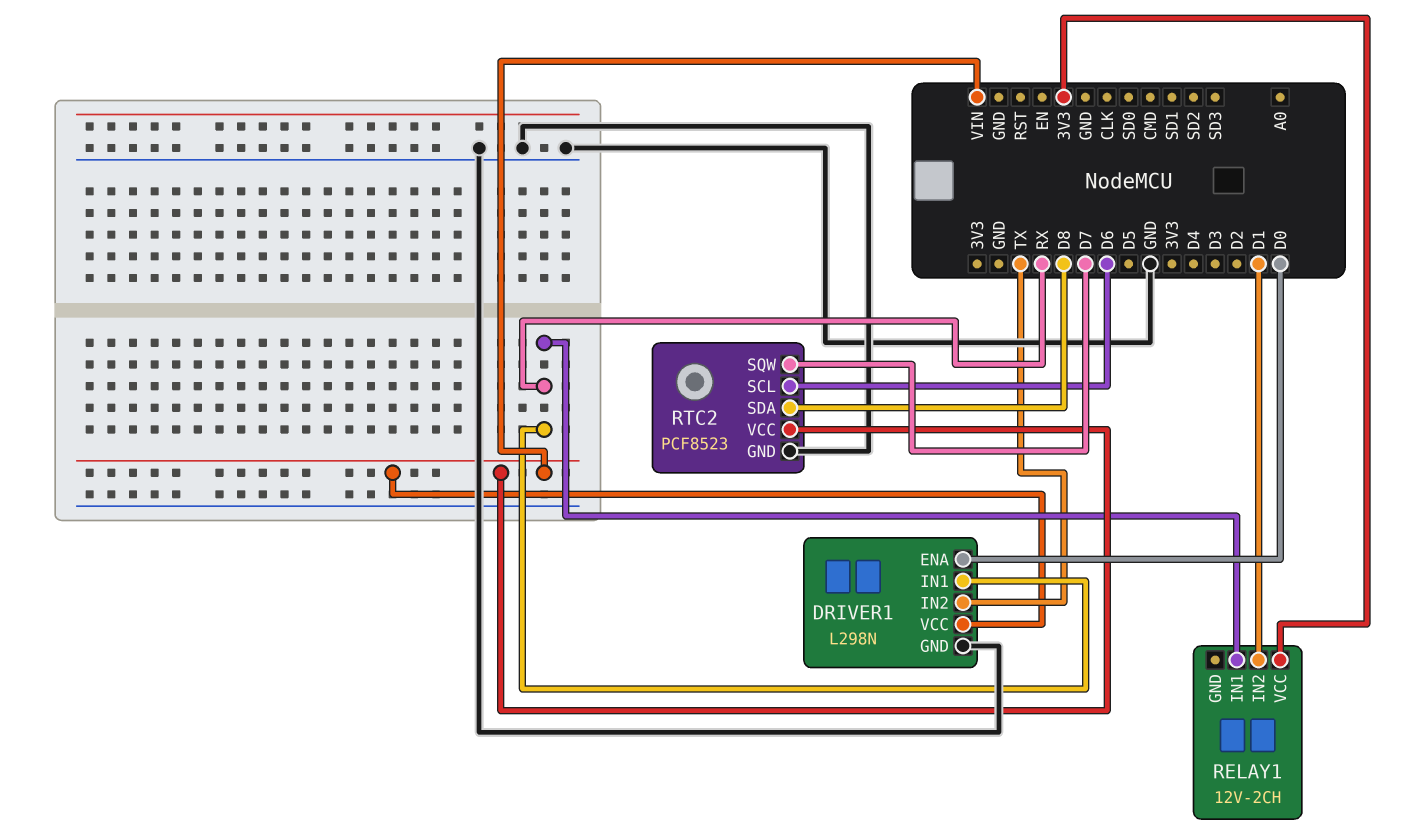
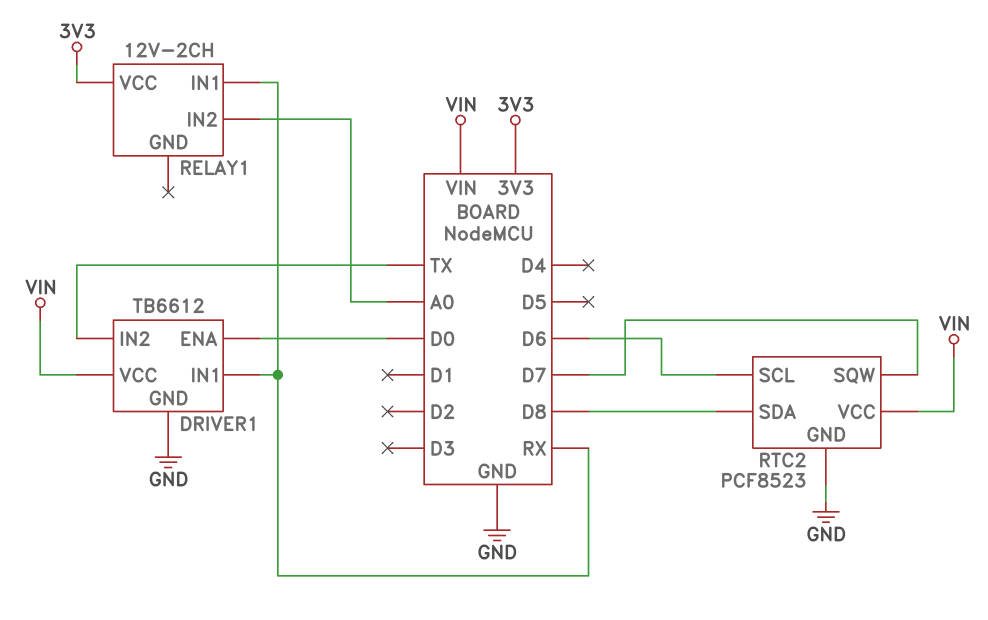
DRIVER1: L298N -> TB6612
RELAY1 pin IN2: D1 -> A0

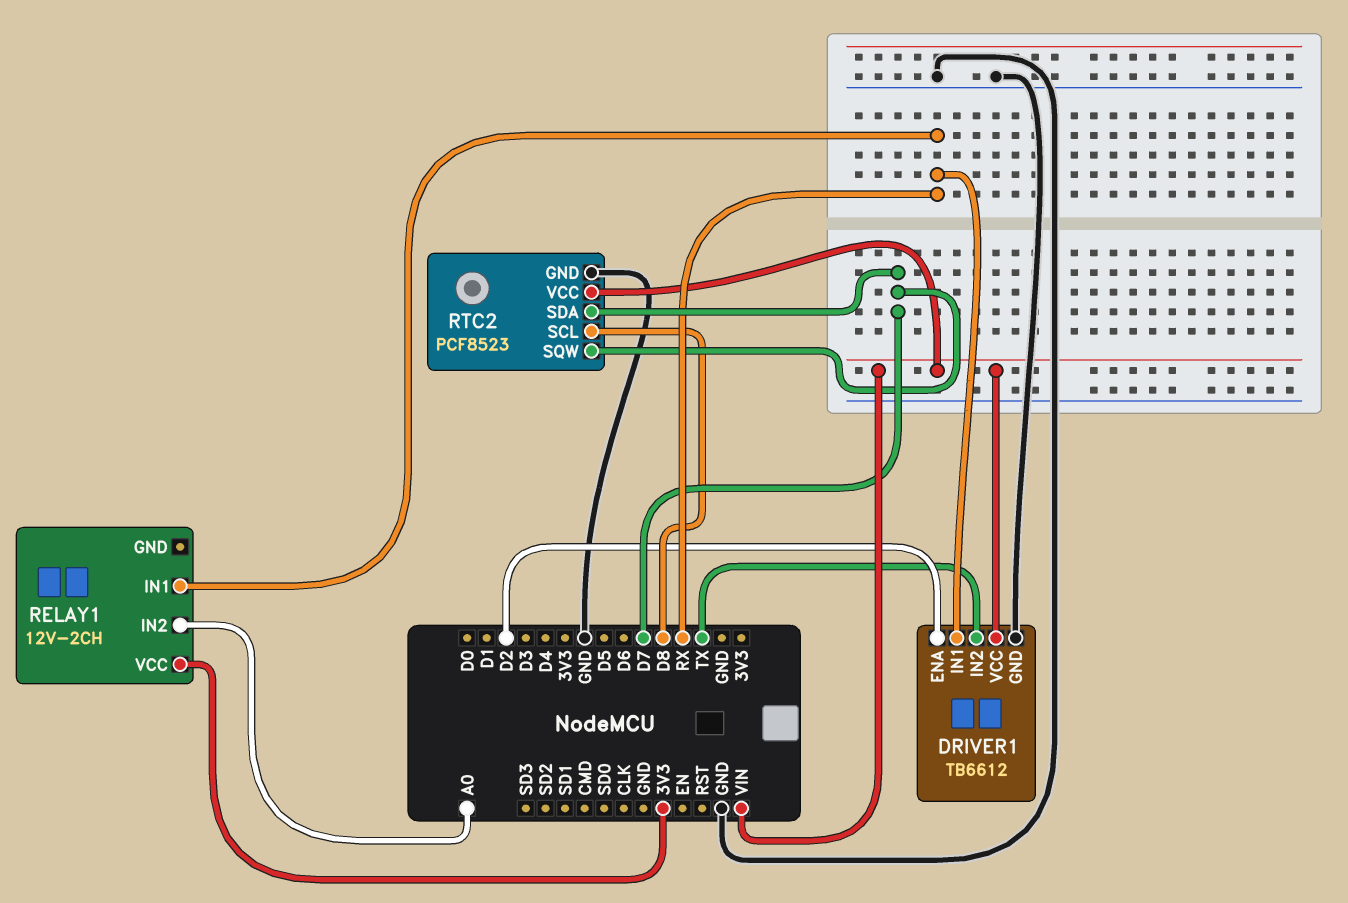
DRIVER1 pin ENA: D0 -> D2
RTC2 pin SCL: D6 -> D8
RTC2 pin SDA: D8 -> D7

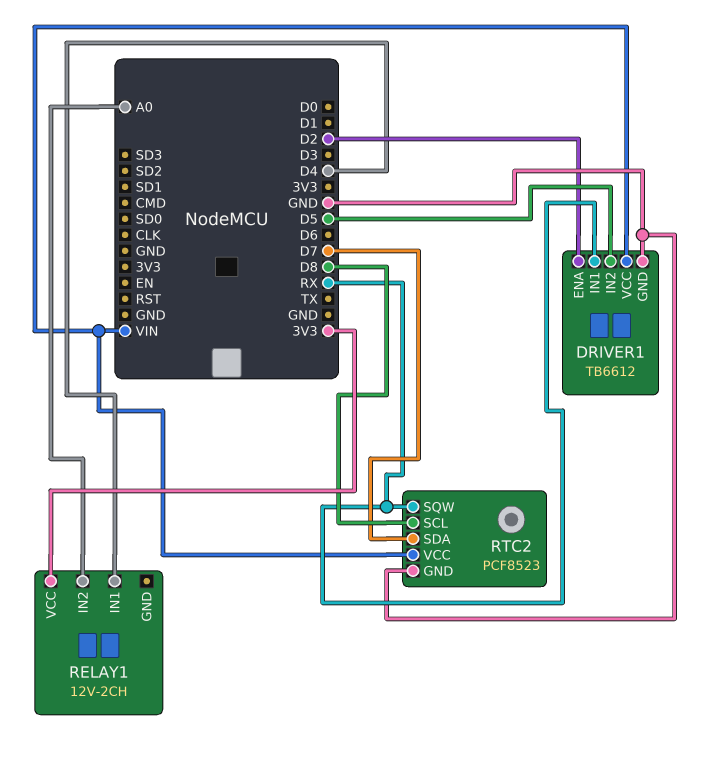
DRIVER1 pin IN2: TX -> D5
RELAY1 pin IN1: RX -> D4
RTC2 pin SQW: D7 -> RX

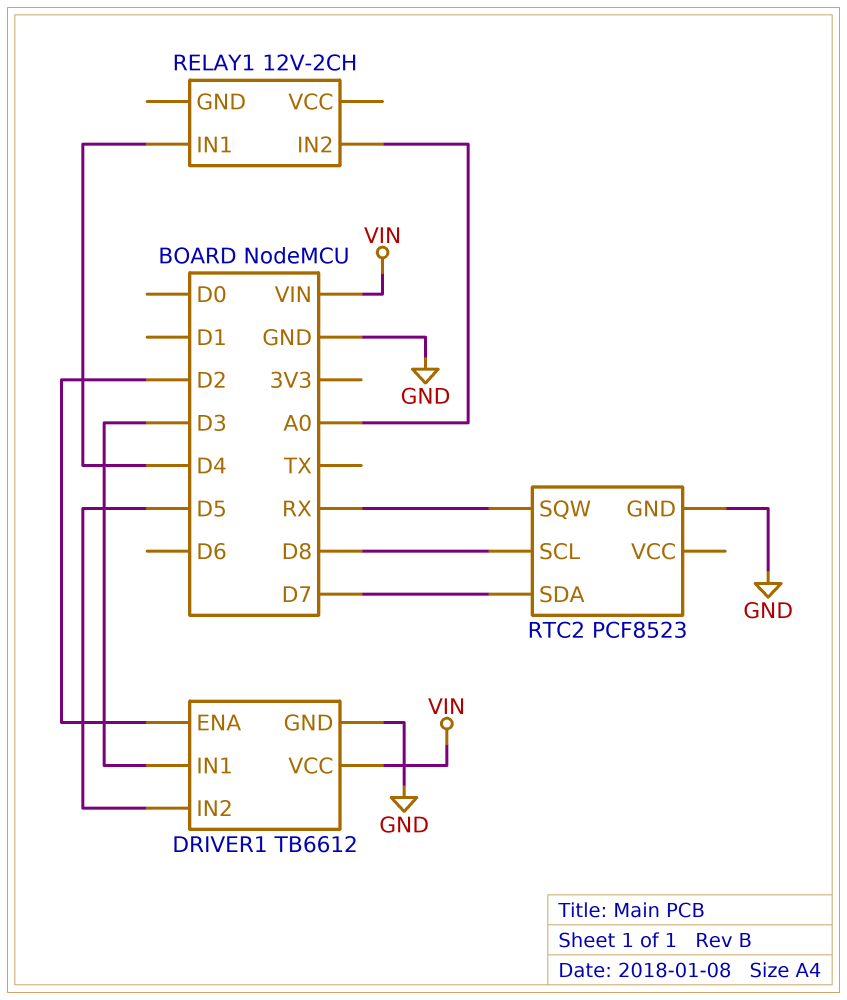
DRIVER1 pin IN1: RX -> D3
RELAY1 pin VCC: 3V3 -> none
RTC2 pin VCC: VIN -> none

